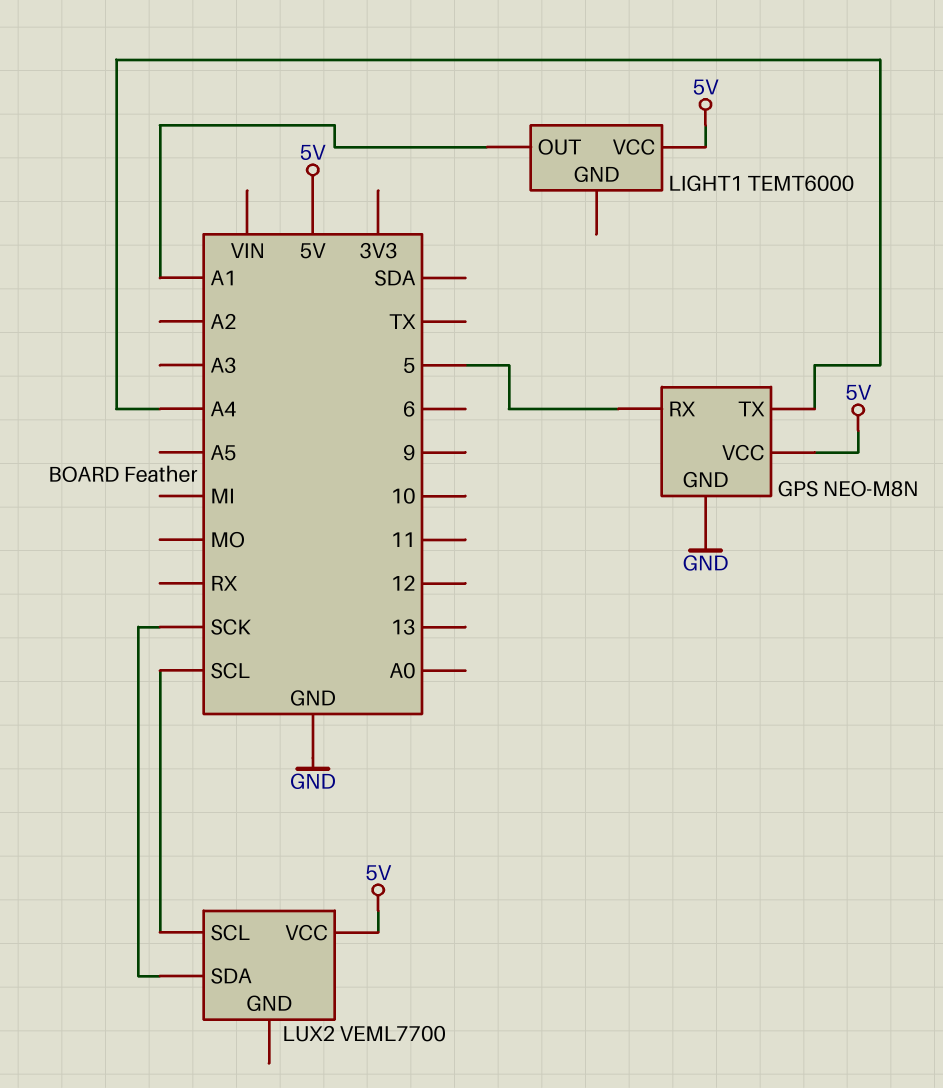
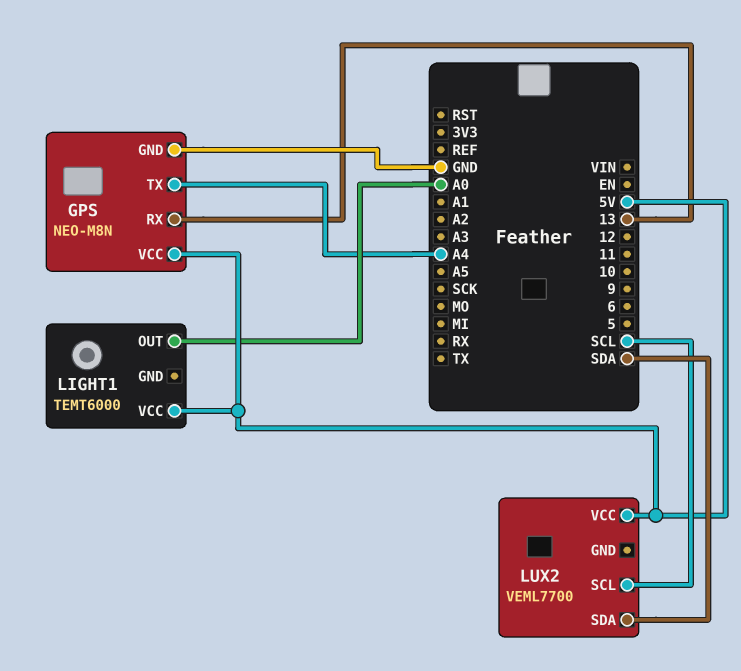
GPS pin RX: 5 -> 13
LIGHT1 pin OUT: A1 -> A0
LUX2 pin SDA: SCK -> SDA

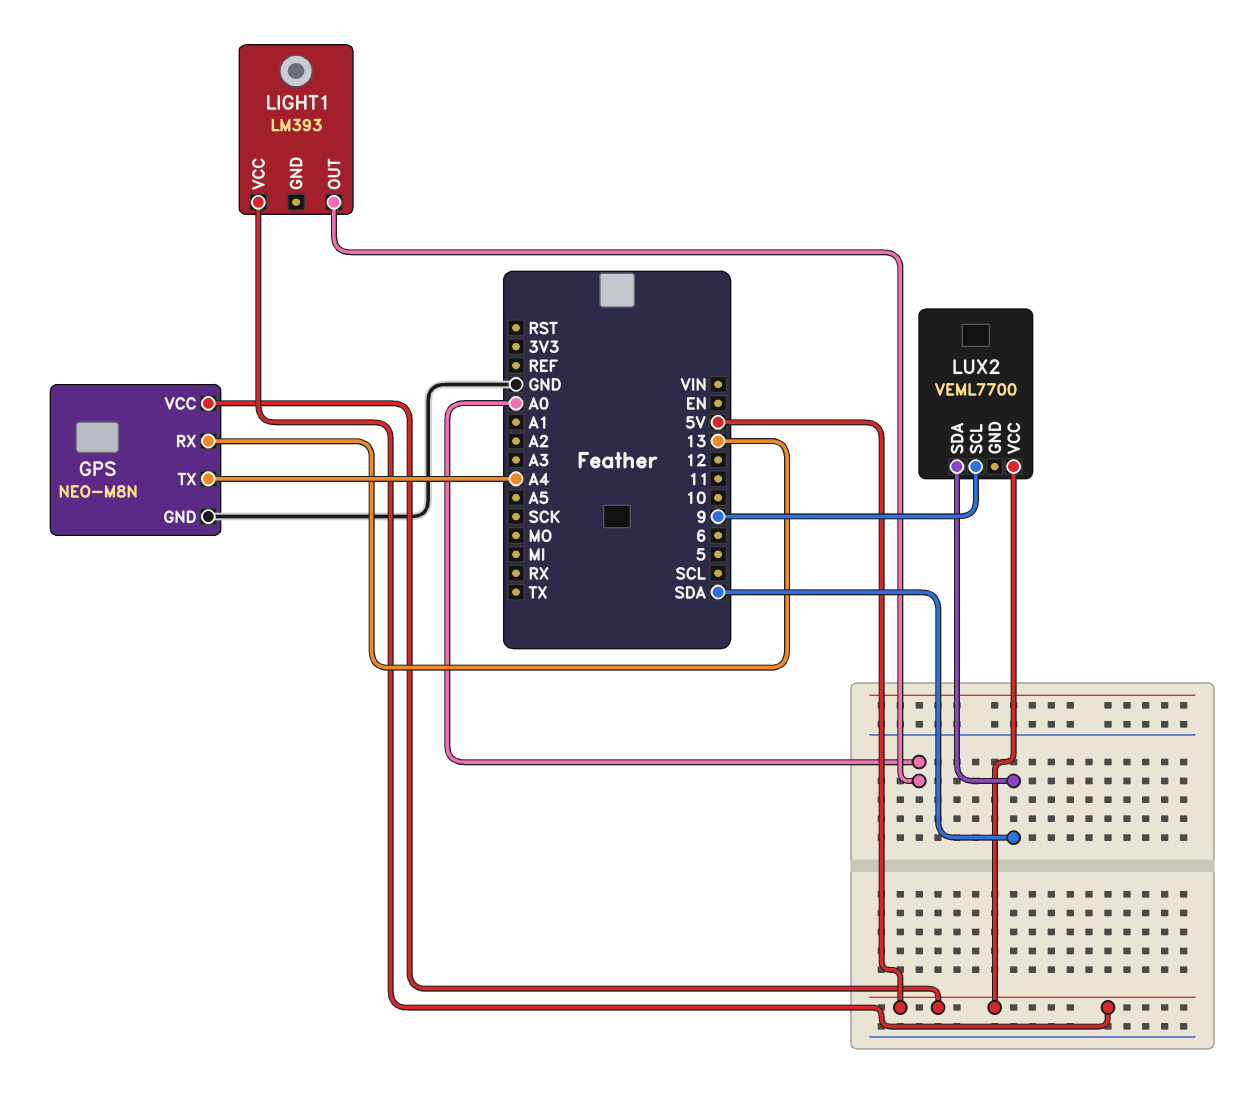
LIGHT1: TEMT6000 -> LM393
LUX2 pin SCL: SCL -> 9

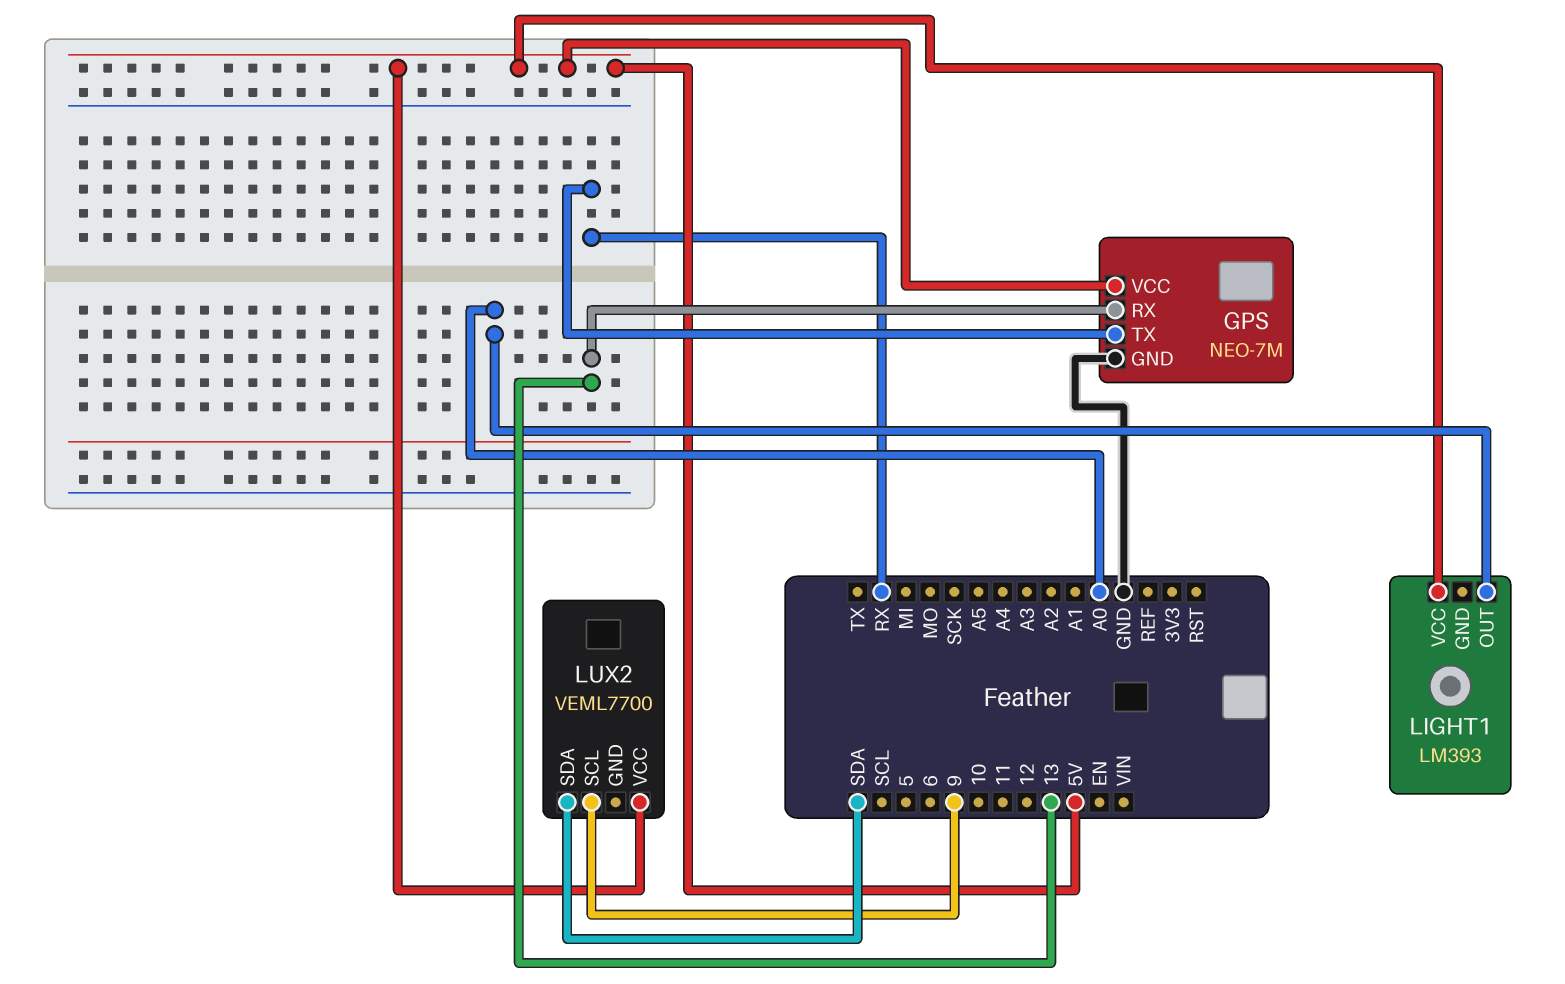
GPS: NEO-M8N -> NEO-7M
GPS pin TX: A4 -> RX

